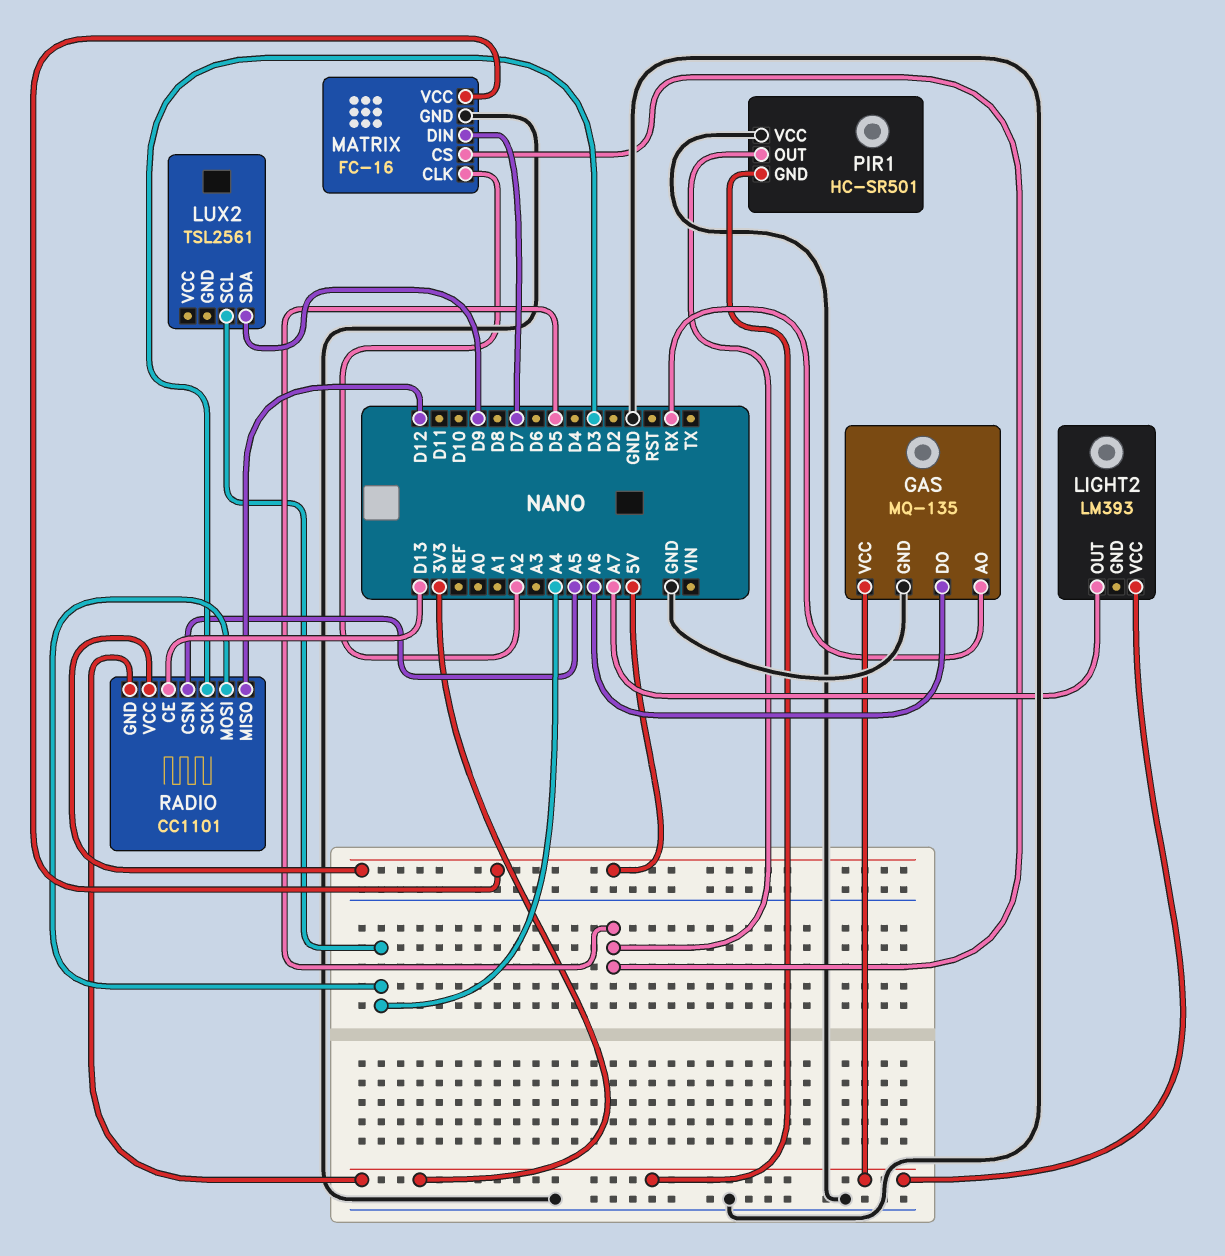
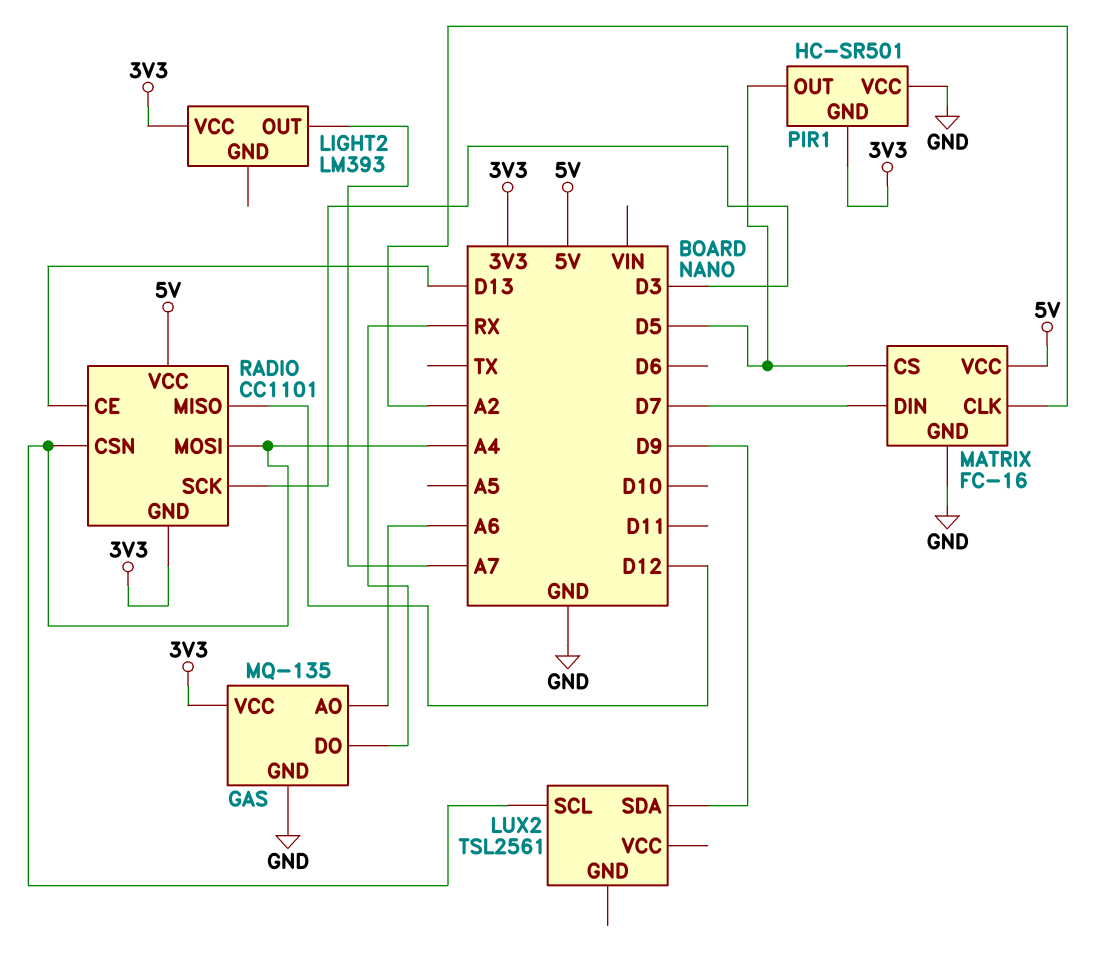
GAS pin AO: RX -> A6
GAS pin DO: A6 -> RX
RADIO pin CSN: A5 -> A4

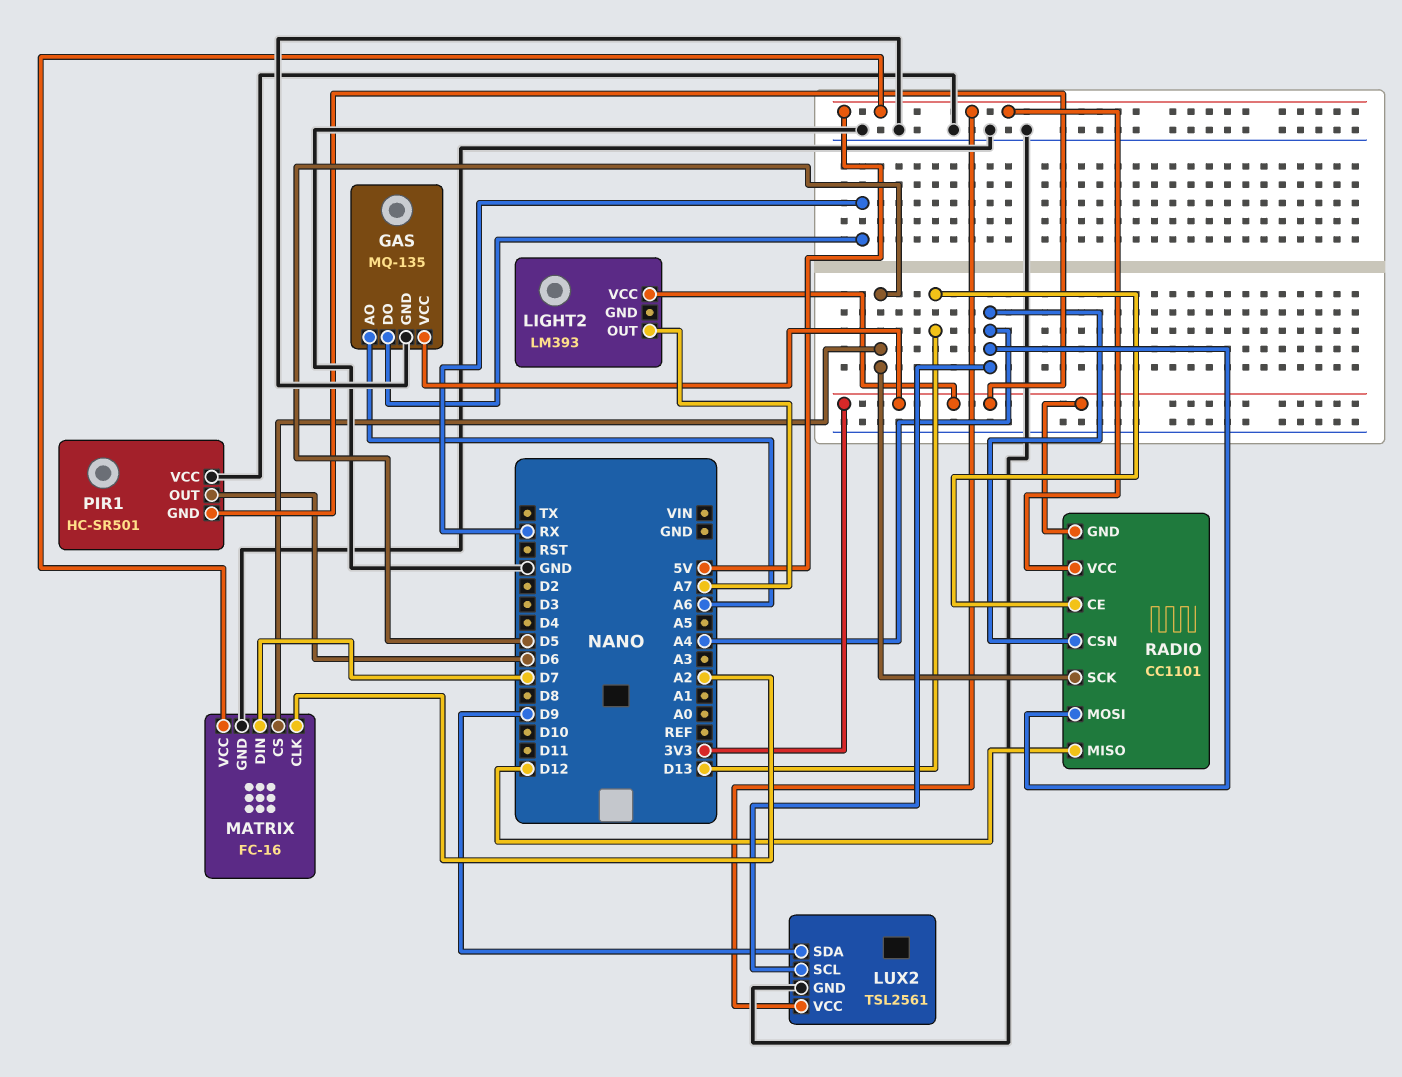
LUX2 pin GND: none -> GND
LUX2 pin VCC: none -> 5V
PIR1 pin OUT: D5 -> D6
RADIO pin SCK: D3 -> D5

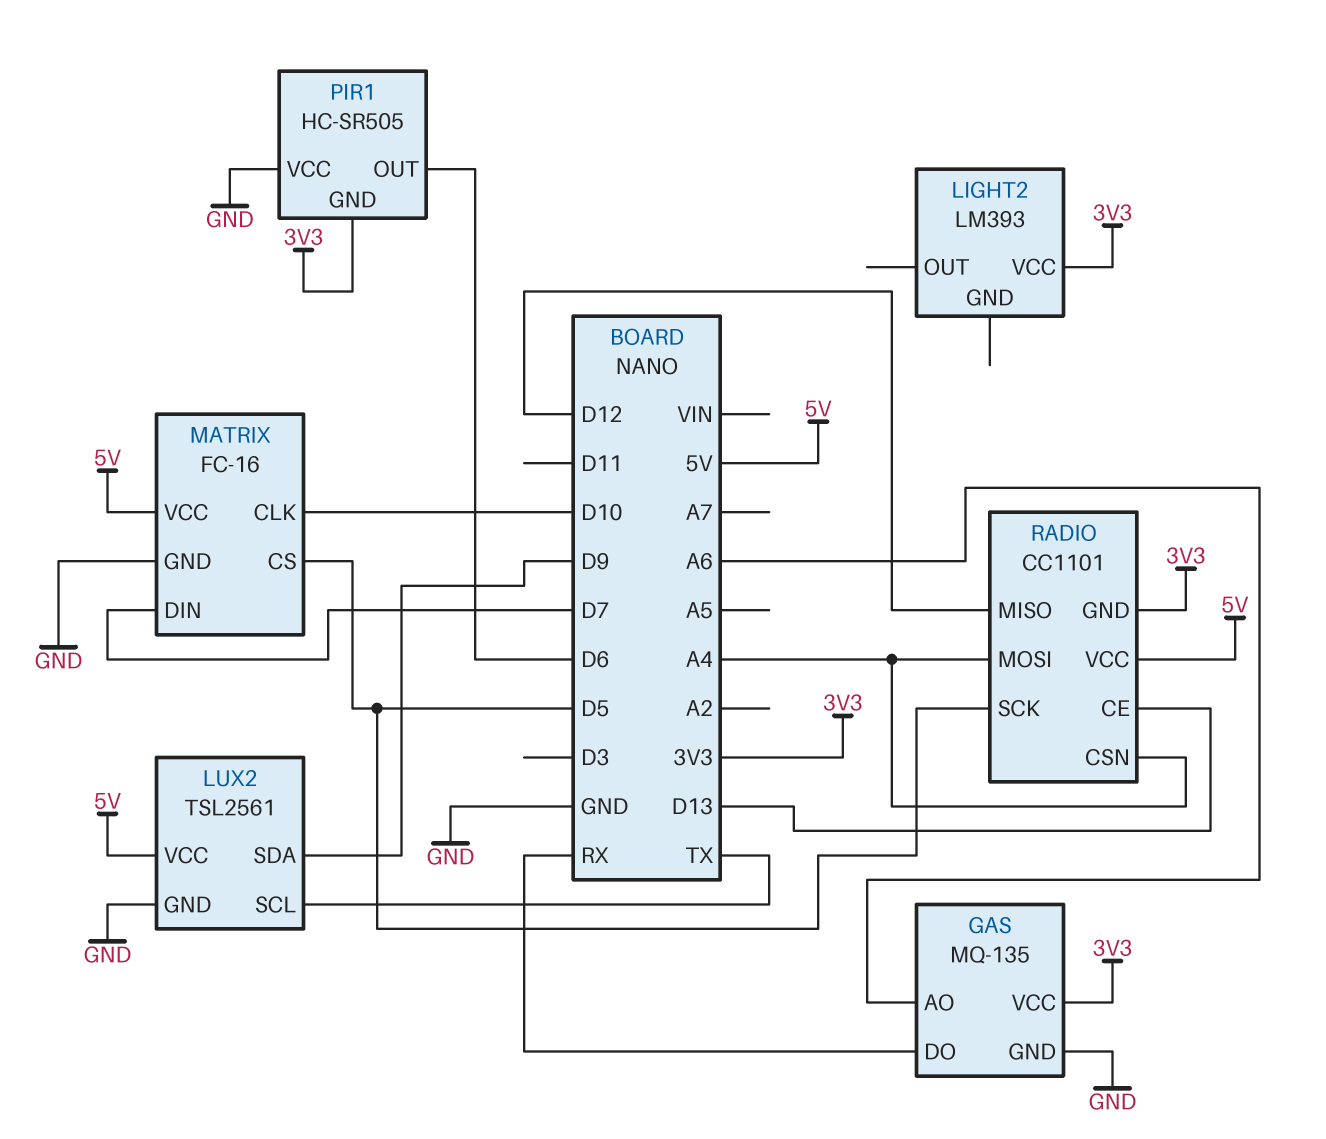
LIGHT2 pin OUT: A7 -> none
LUX2 pin SCL: A4 -> TX
MATRIX pin CLK: A2 -> D10
PIR1: HC-SR501 -> HC-SR505

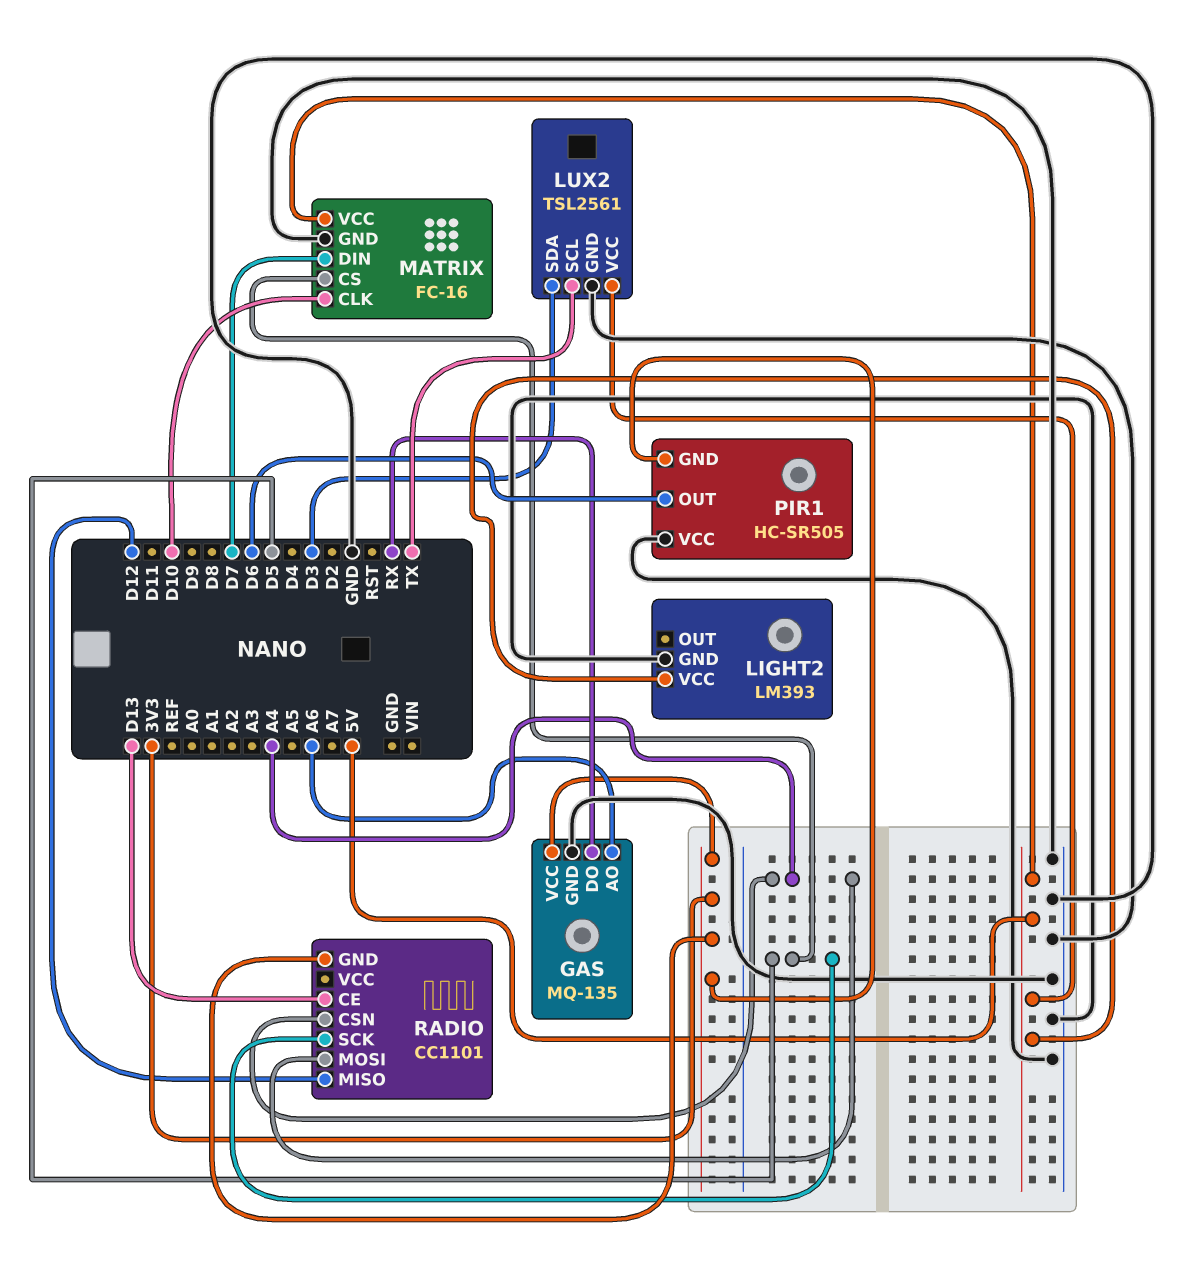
LIGHT2 pin GND: none -> GND
LIGHT2 pin VCC: 3V3 -> 5V
LUX2 pin SDA: D9 -> D3
RADIO pin VCC: 5V -> none

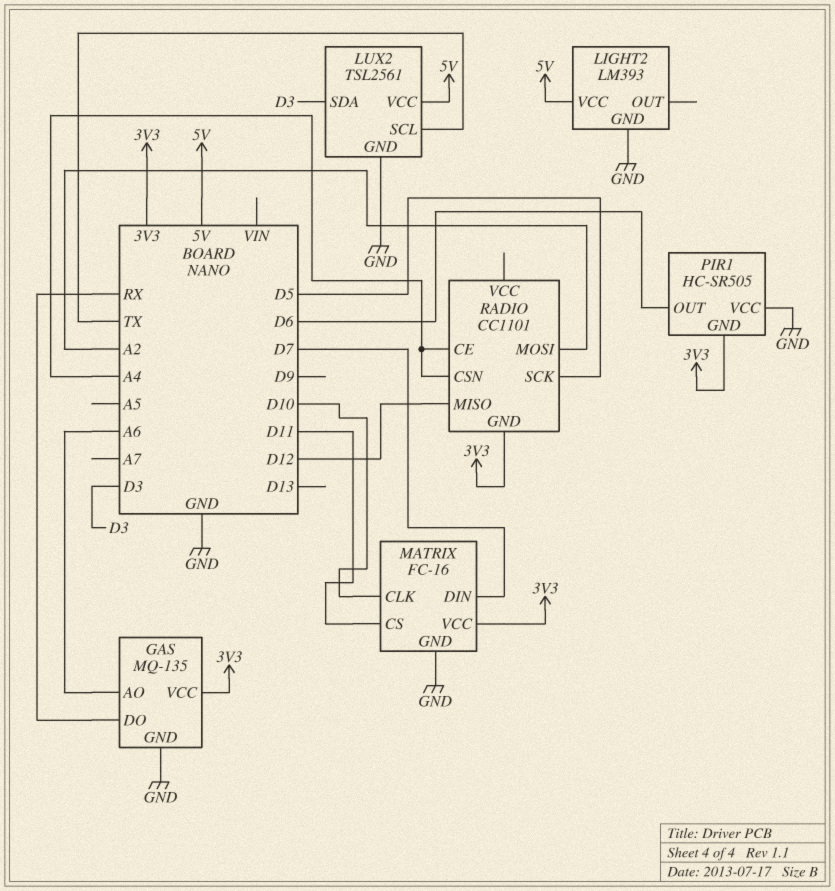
MATRIX pin CS: D5 -> D11
MATRIX pin VCC: 5V -> 3V3
RADIO pin CE: D13 -> A4
RADIO pin MOSI: A4 -> A2

